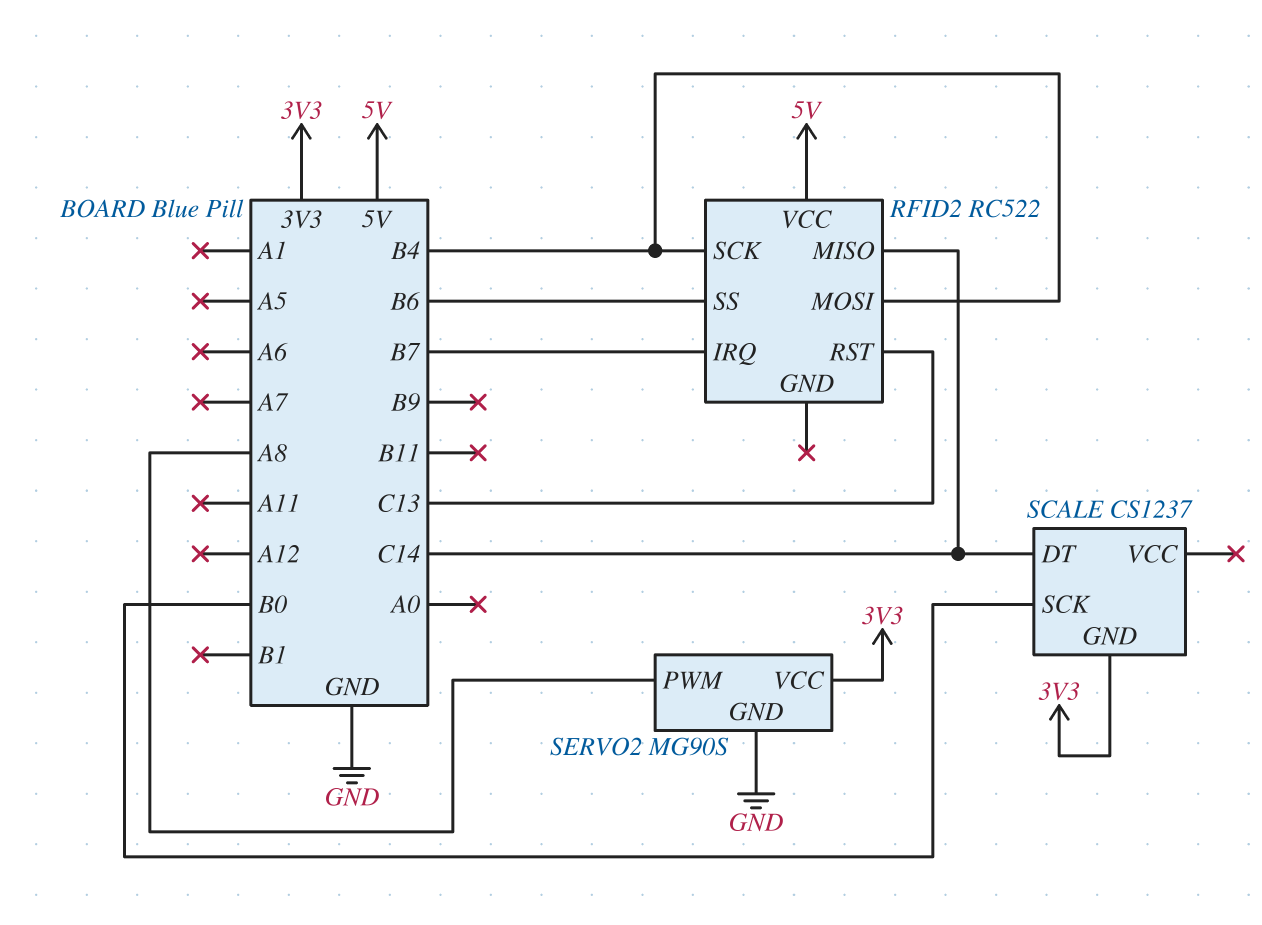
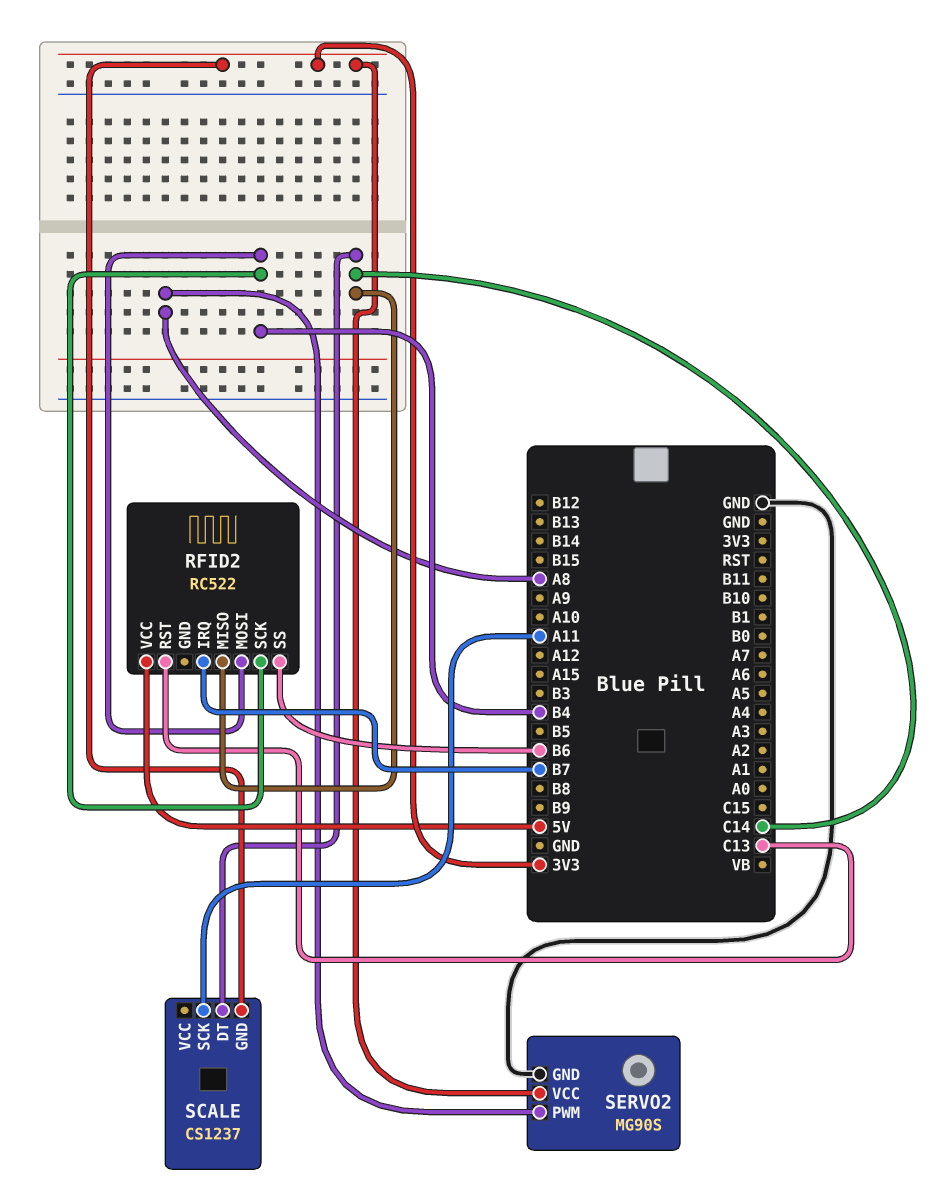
SCALE pin SCK: B0 -> A11

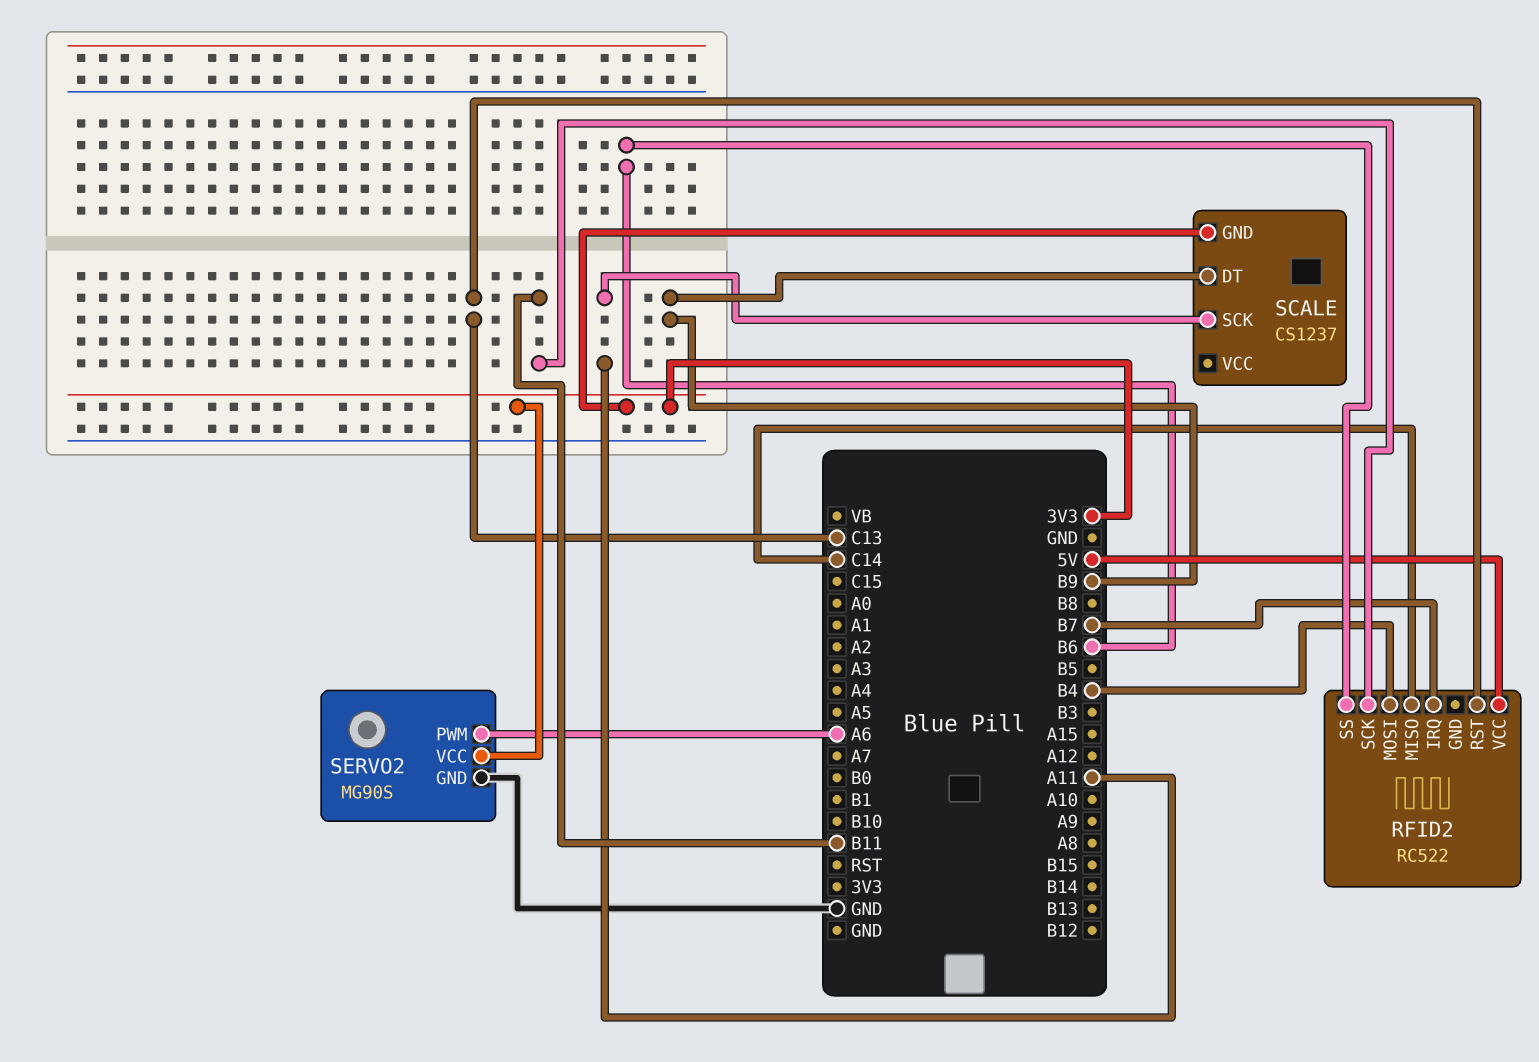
RFID2 pin SCK: B4 -> B11
SCALE pin DT: C14 -> B9
SERVO2 pin PWM: A8 -> A6

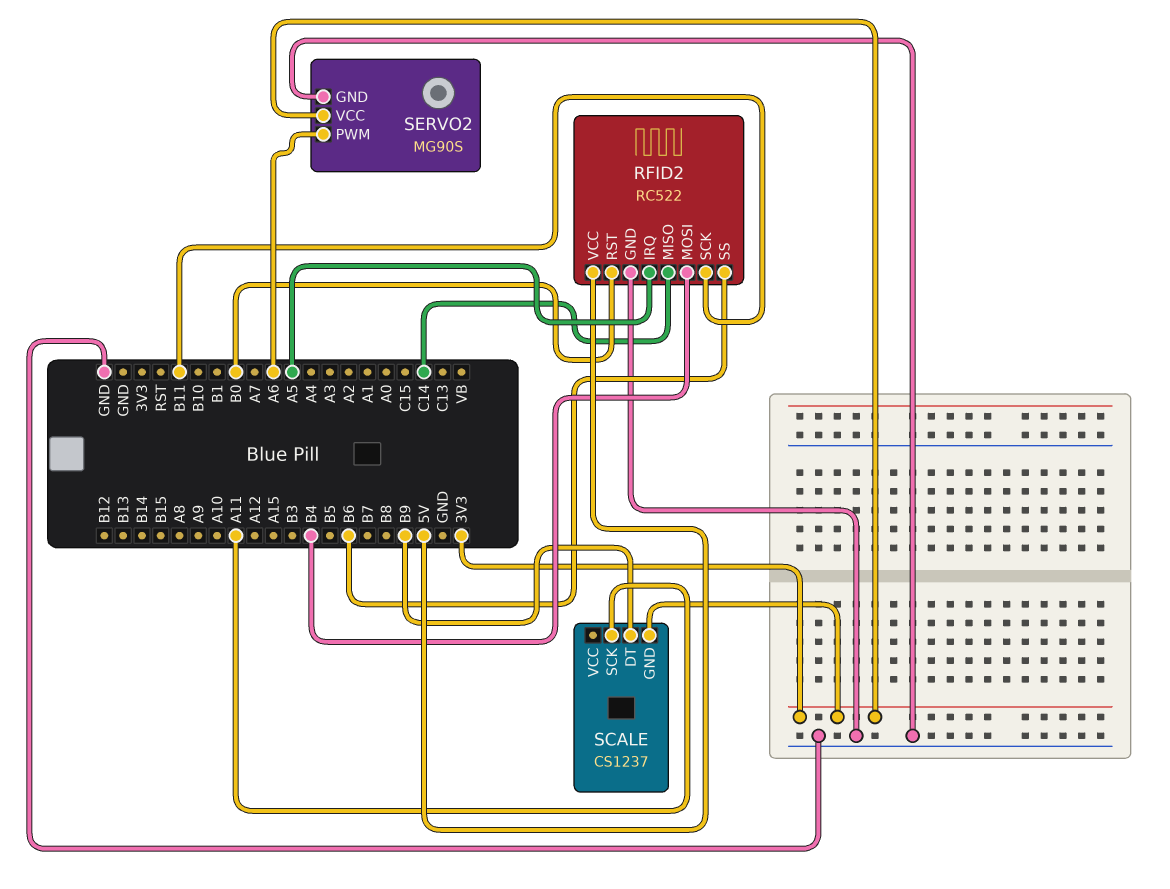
RFID2 pin GND: none -> GND
RFID2 pin IRQ: B7 -> A5
RFID2 pin RST: C13 -> B0

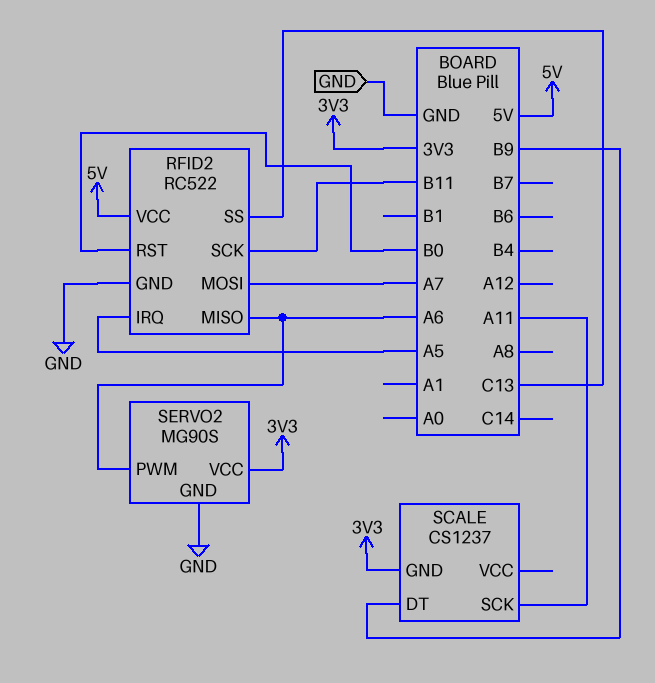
RFID2 pin MISO: C14 -> A6
RFID2 pin MOSI: B4 -> A7
RFID2 pin SS: B6 -> C13

